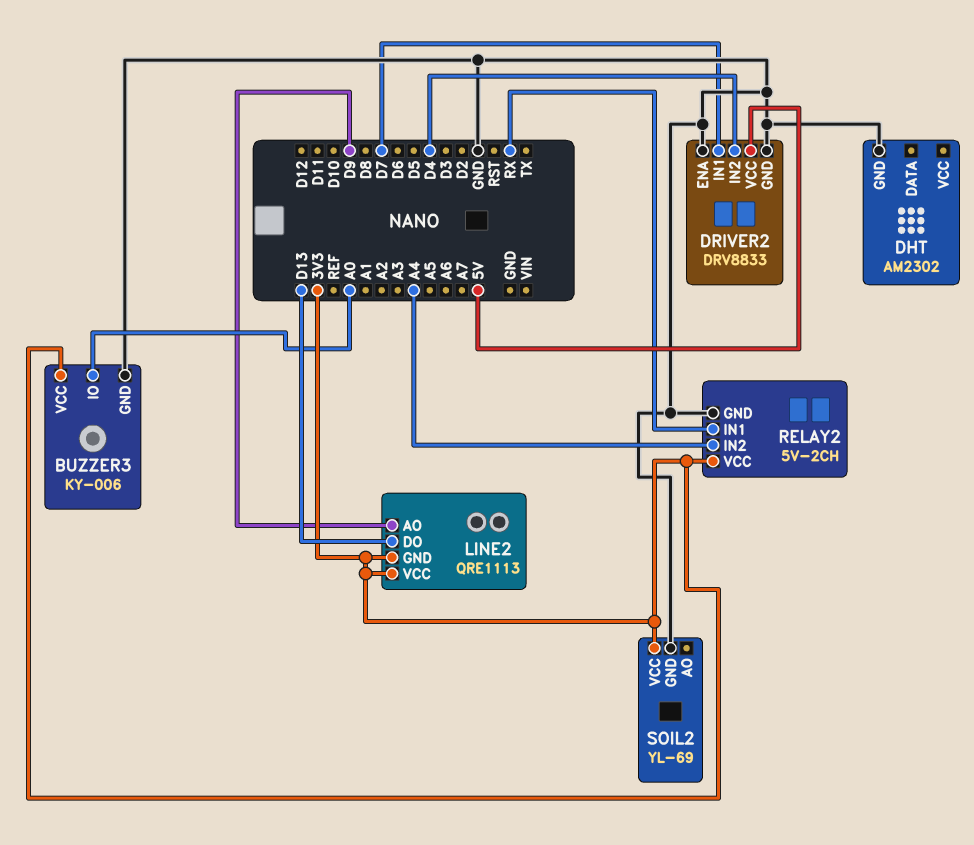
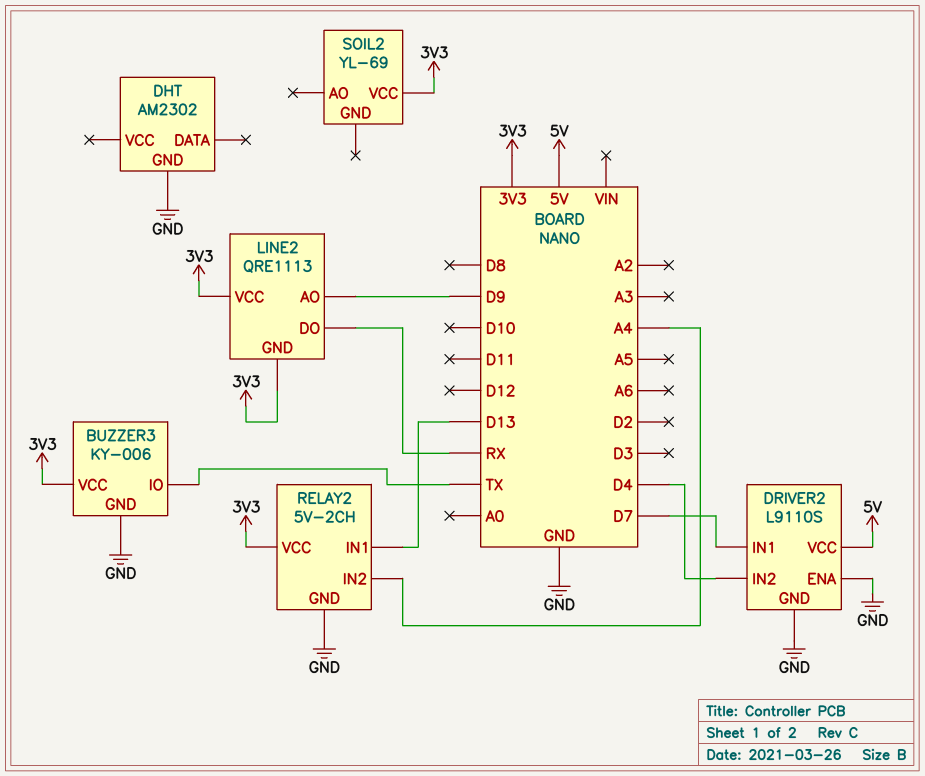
BUZZER3 pin IO: A0 -> TX
DRIVER2: DRV8833 -> L9110S
LINE2 pin DO: D13 -> RX
RELAY2 pin IN1: RX -> D13
SOIL2 pin GND: GND -> none

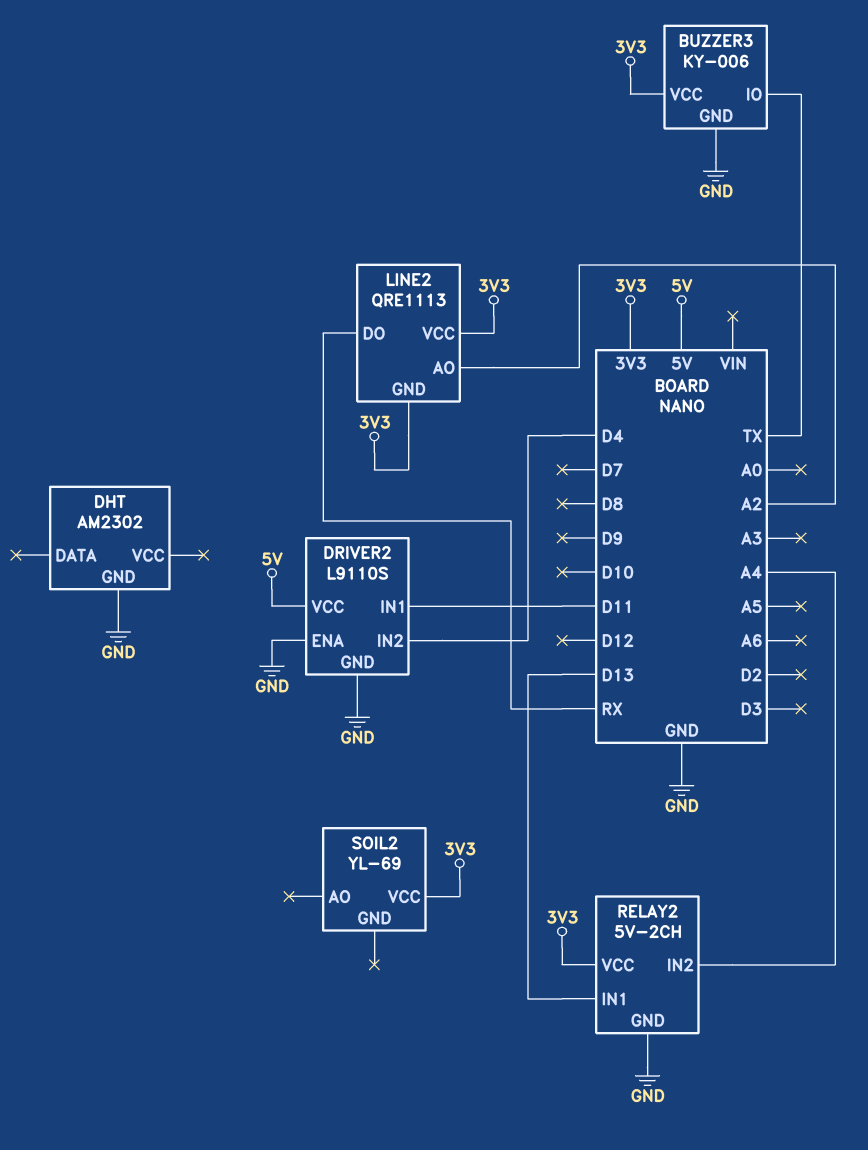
DRIVER2 pin IN1: D7 -> D11
LINE2 pin AO: D9 -> A2

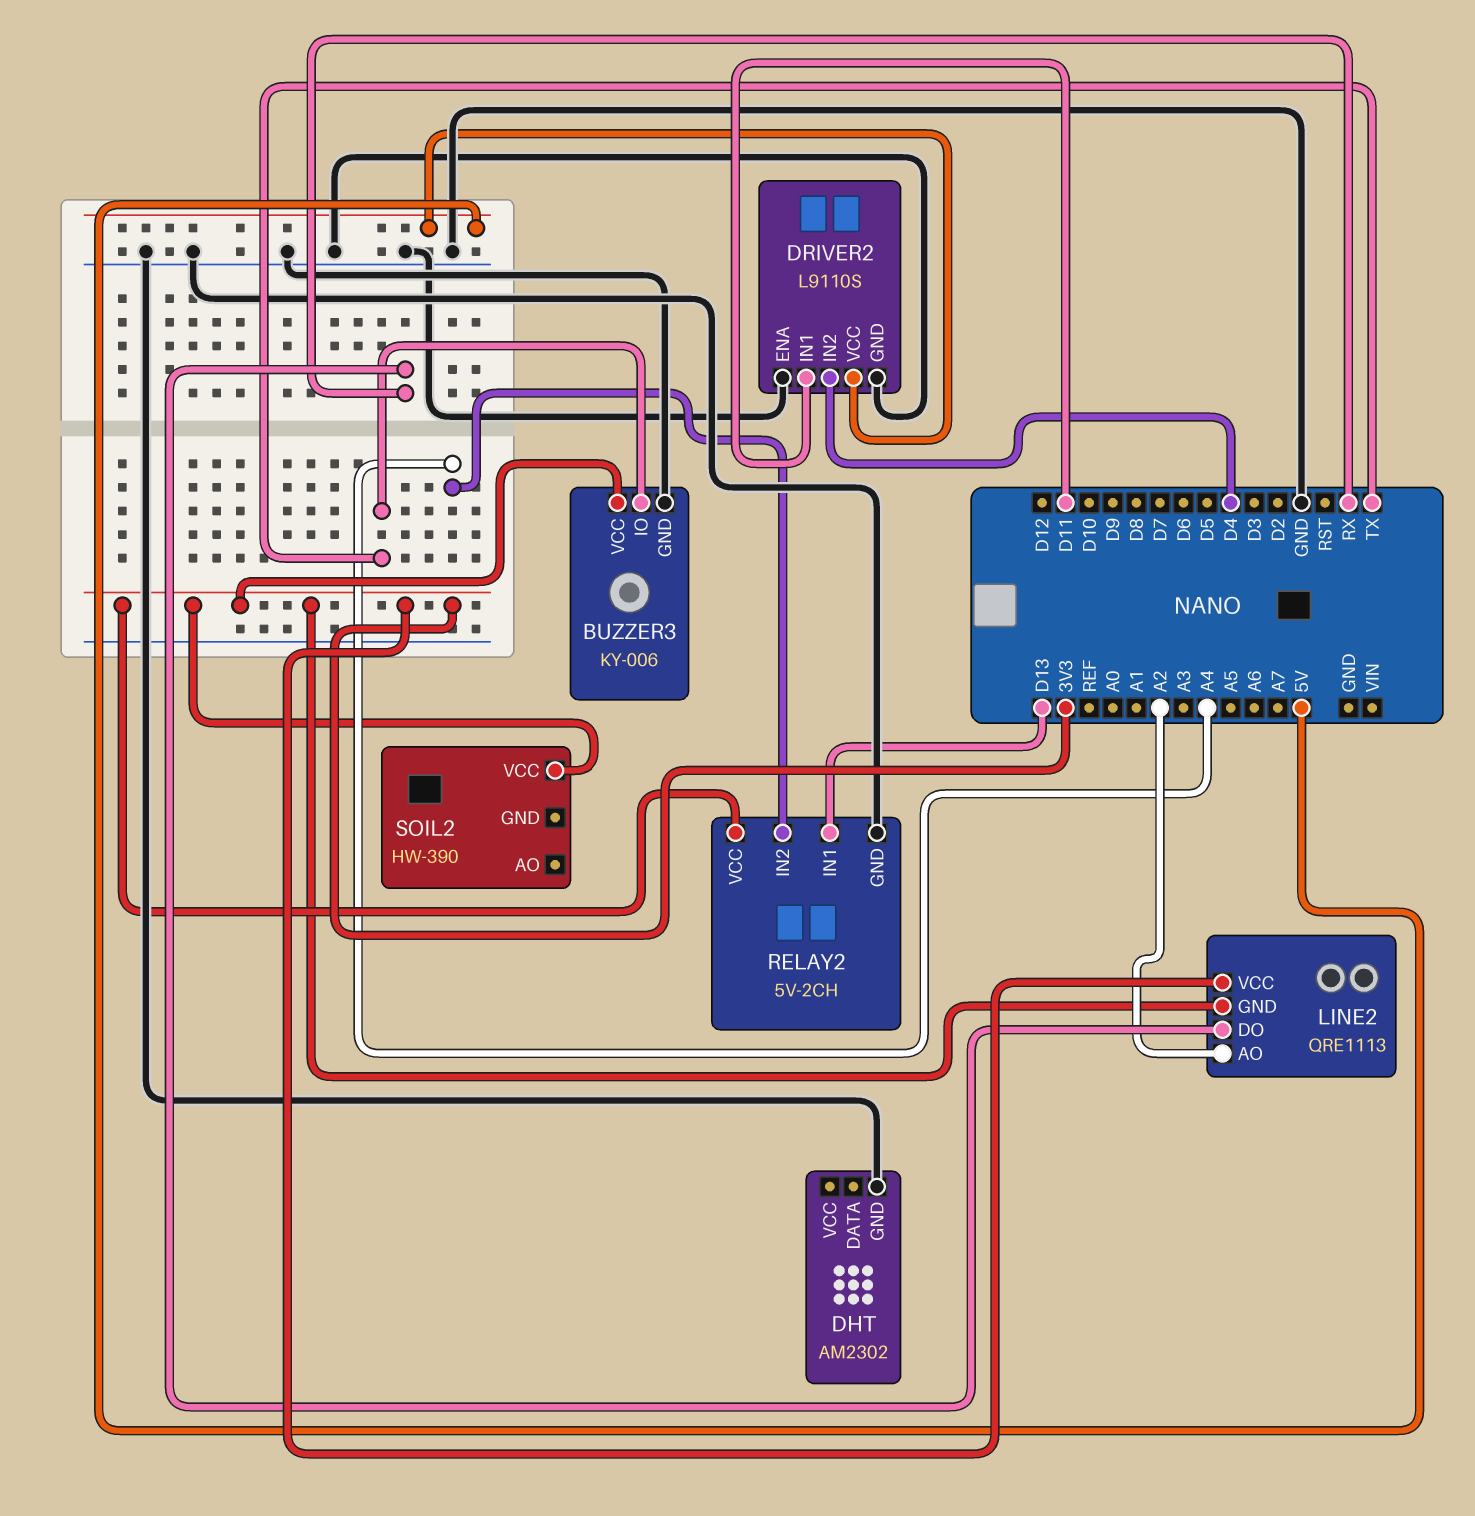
SOIL2: YL-69 -> HW-390

